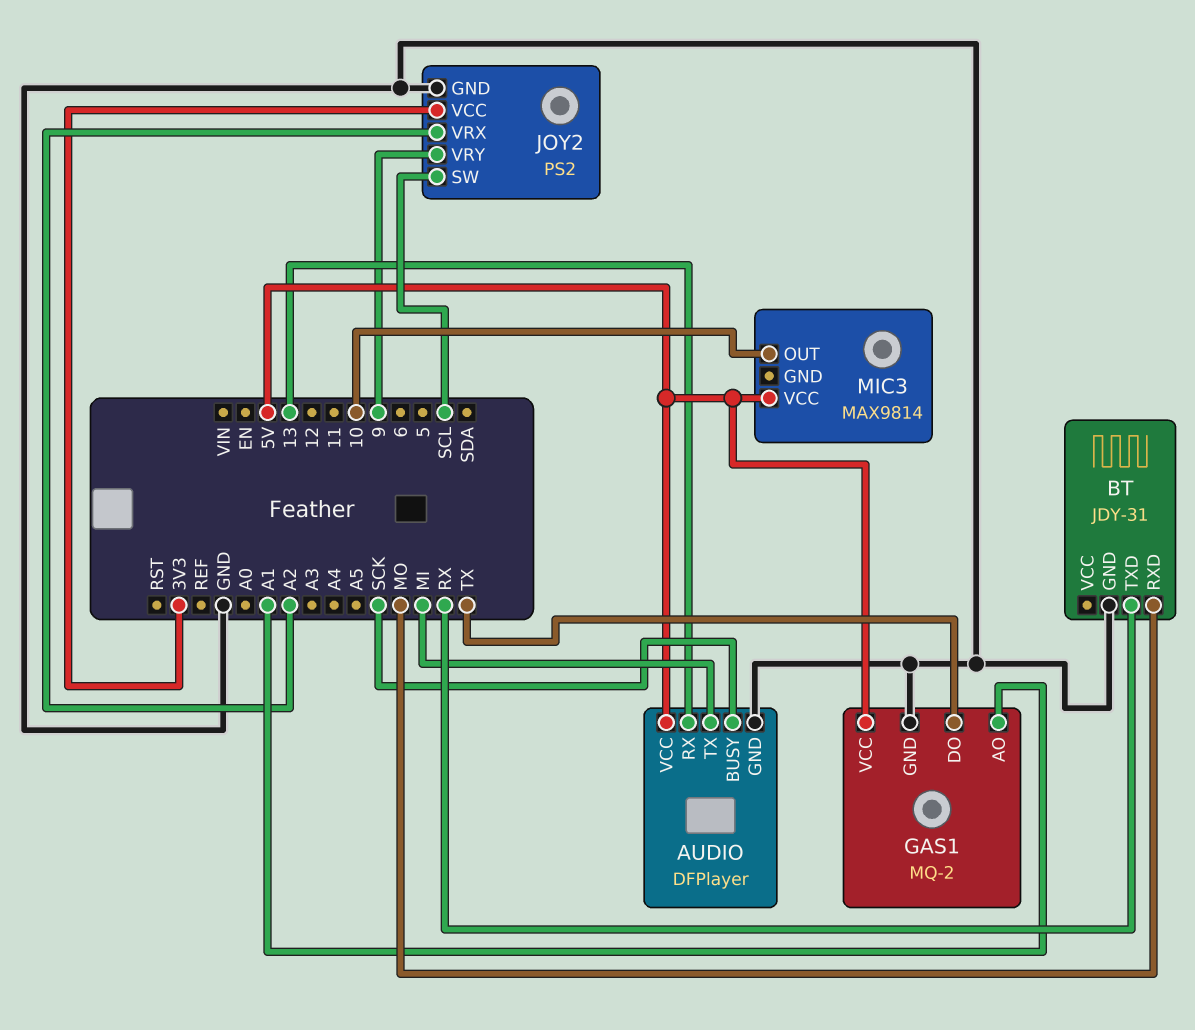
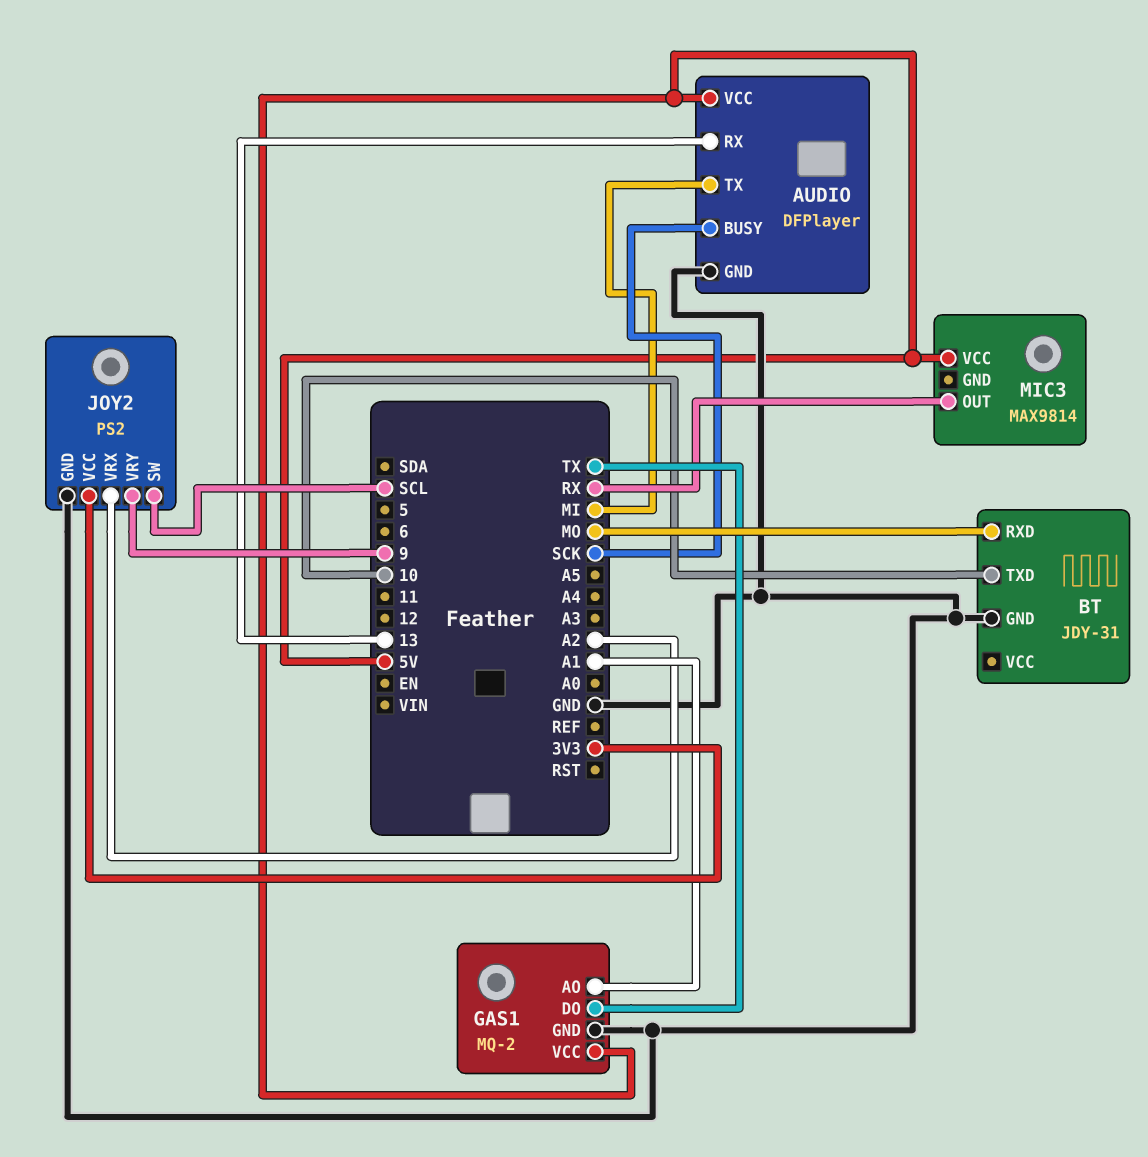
BT pin TXD: RX -> 10
MIC3 pin OUT: 10 -> RX

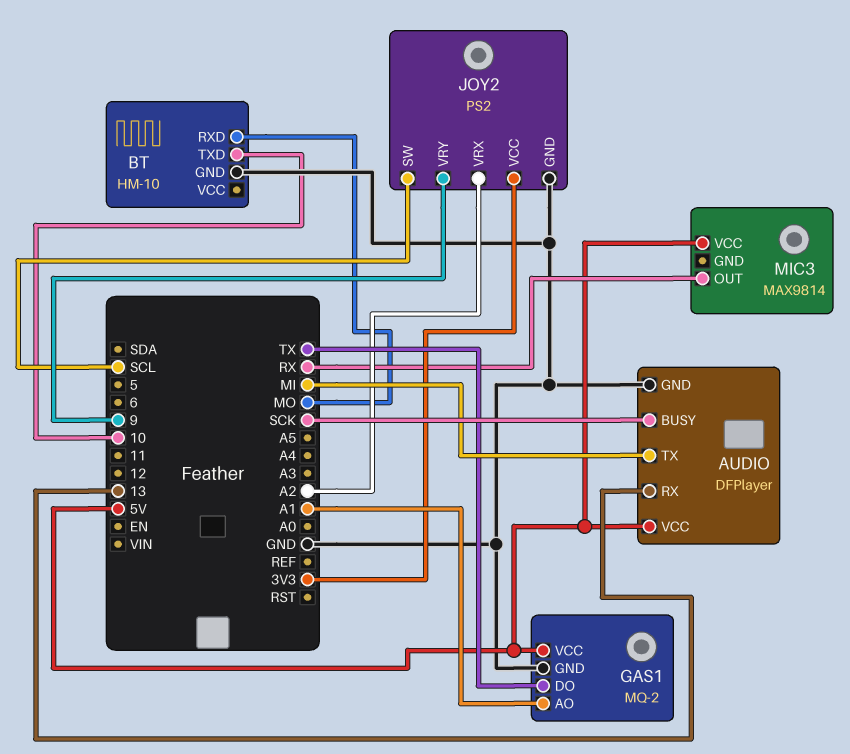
BT: JDY-31 -> HM-10

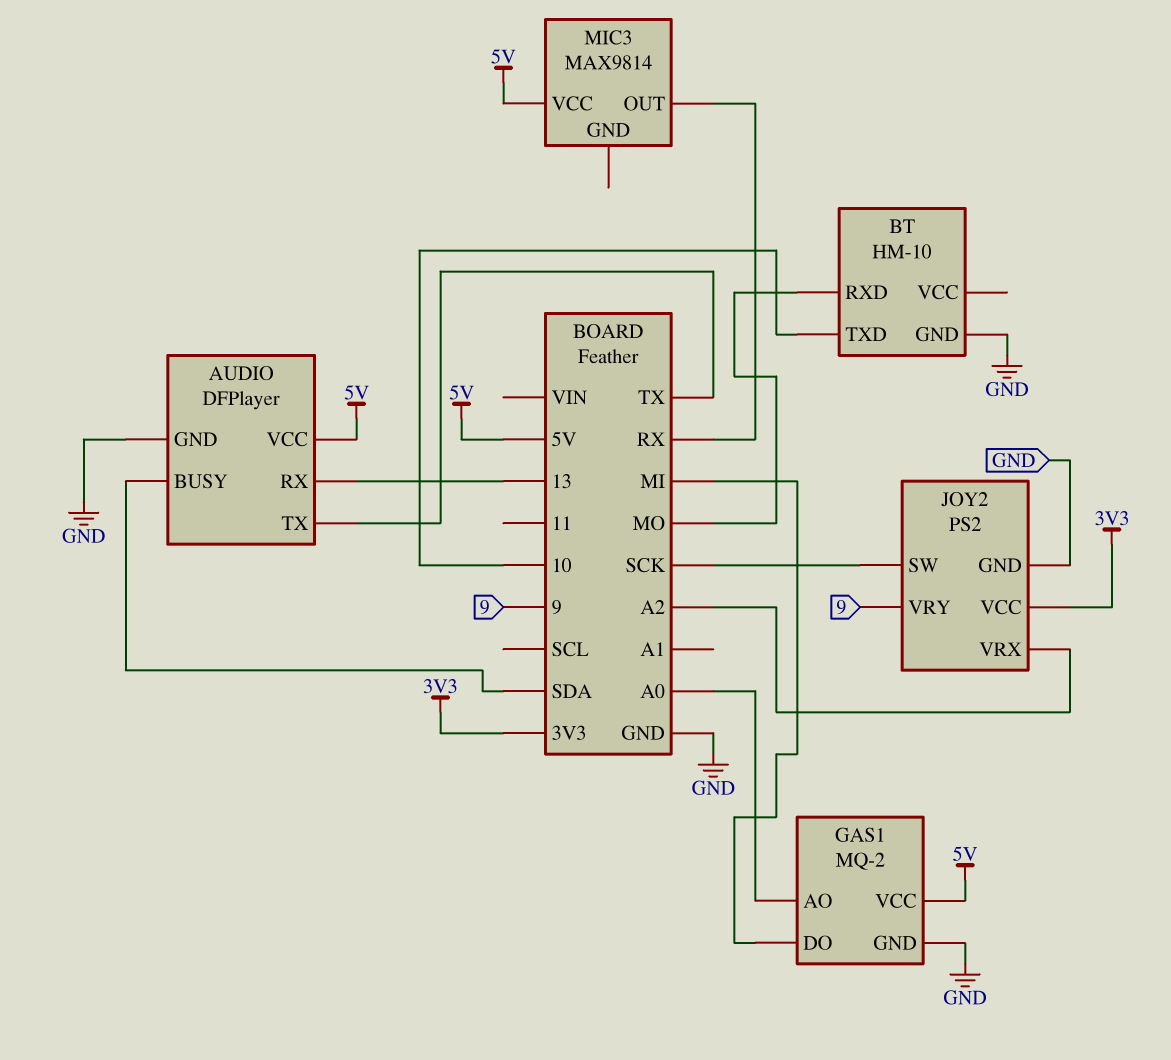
AUDIO pin BUSY: SCK -> SDA
AUDIO pin TX: MI -> TX
GAS1 pin AO: A1 -> A0
GAS1 pin DO: TX -> MI
JOY2 pin SW: SCL -> SCK

